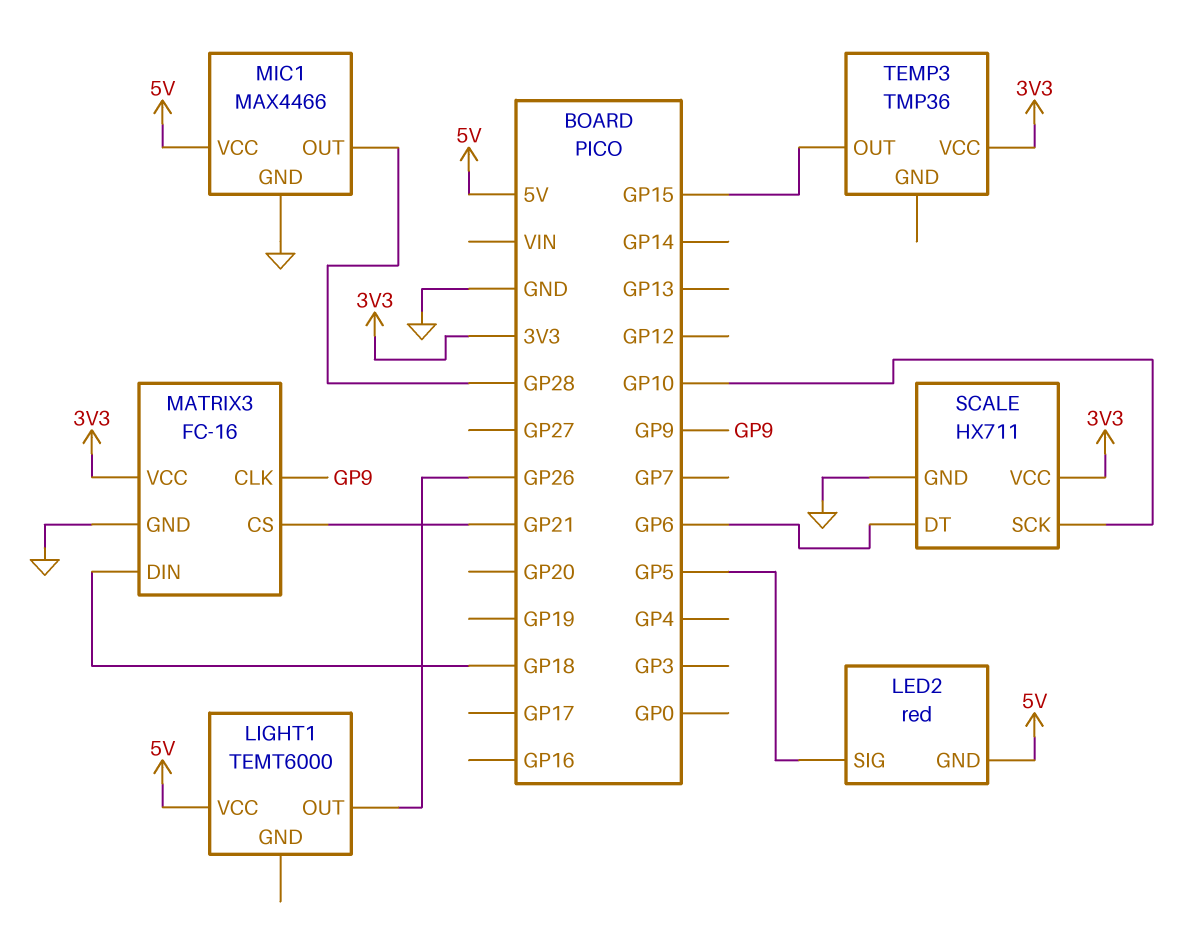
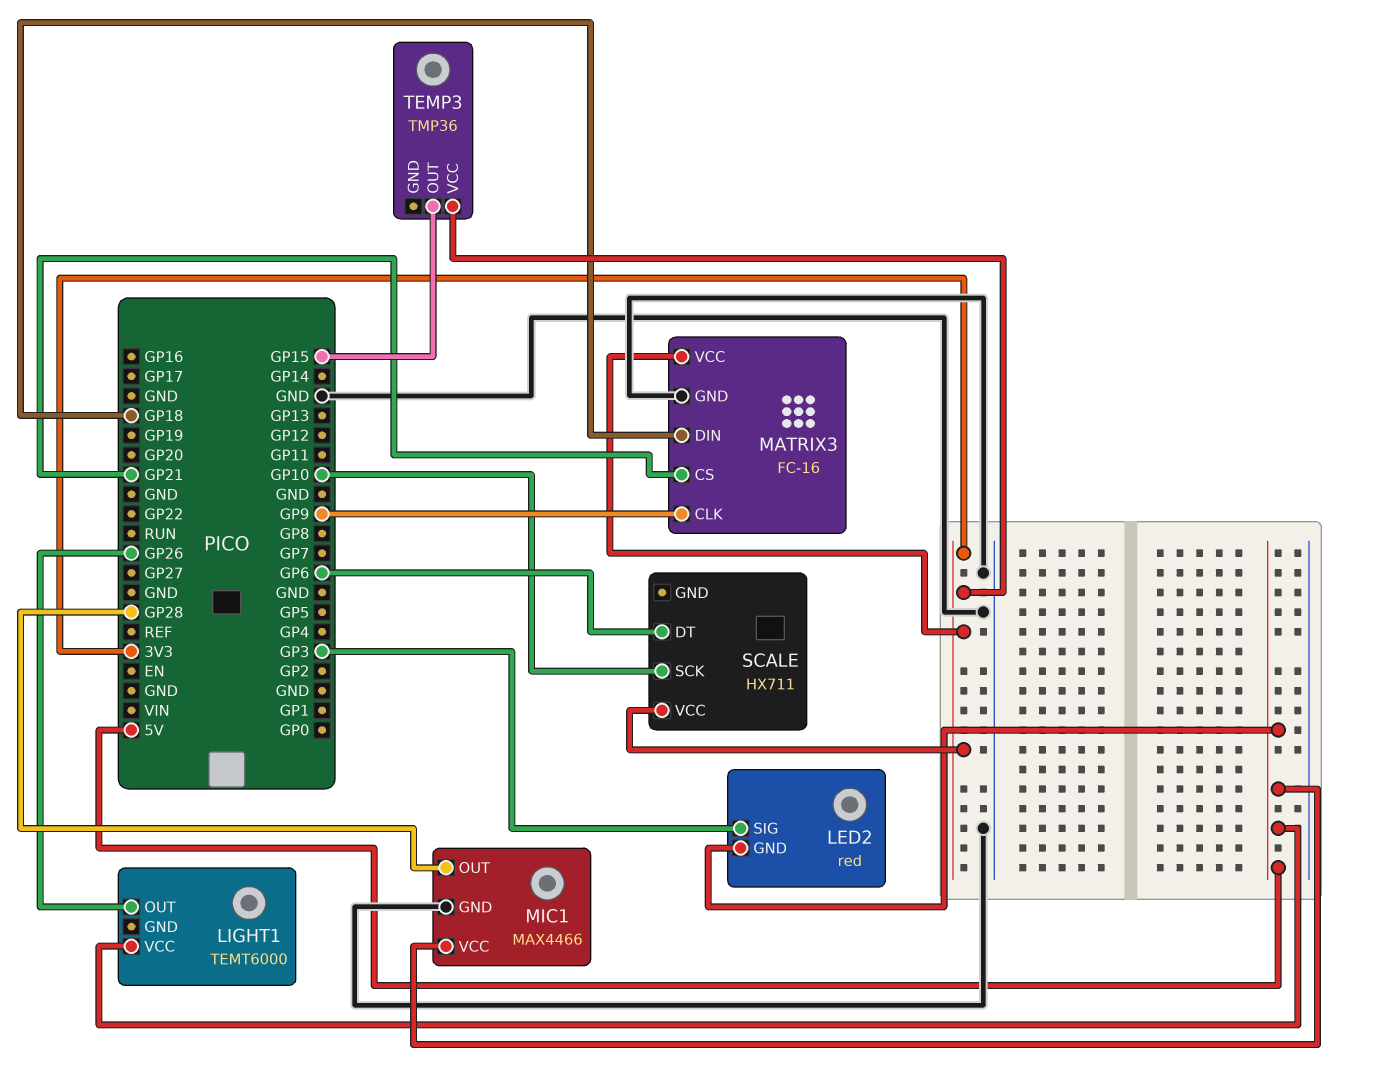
LED2 pin SIG: GP5 -> GP3
SCALE pin GND: GND -> none

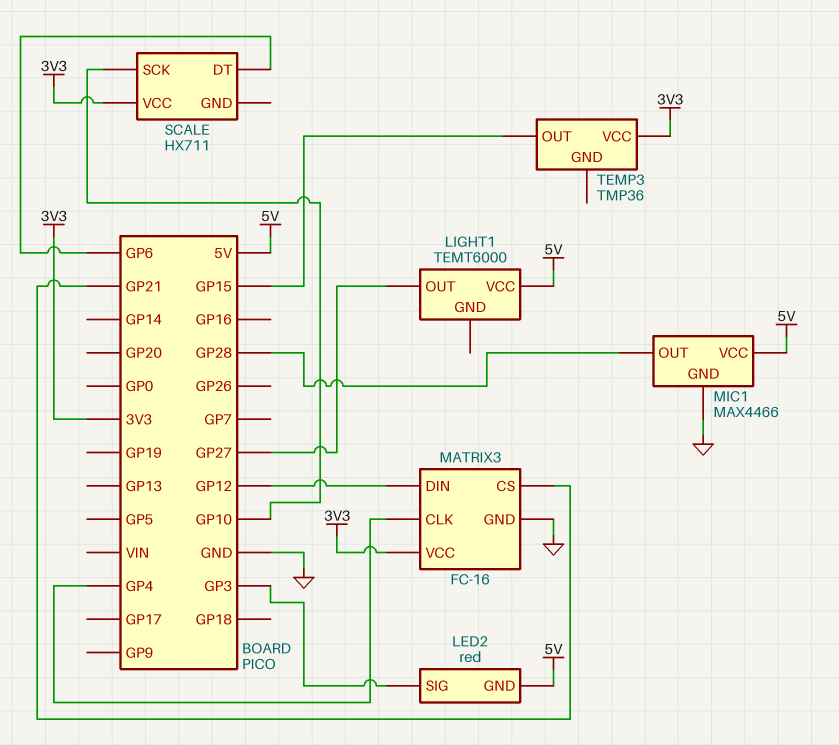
LIGHT1 pin OUT: GP26 -> GP27
MATRIX3 pin CLK: GP9 -> GP4
MATRIX3 pin DIN: GP18 -> GP12

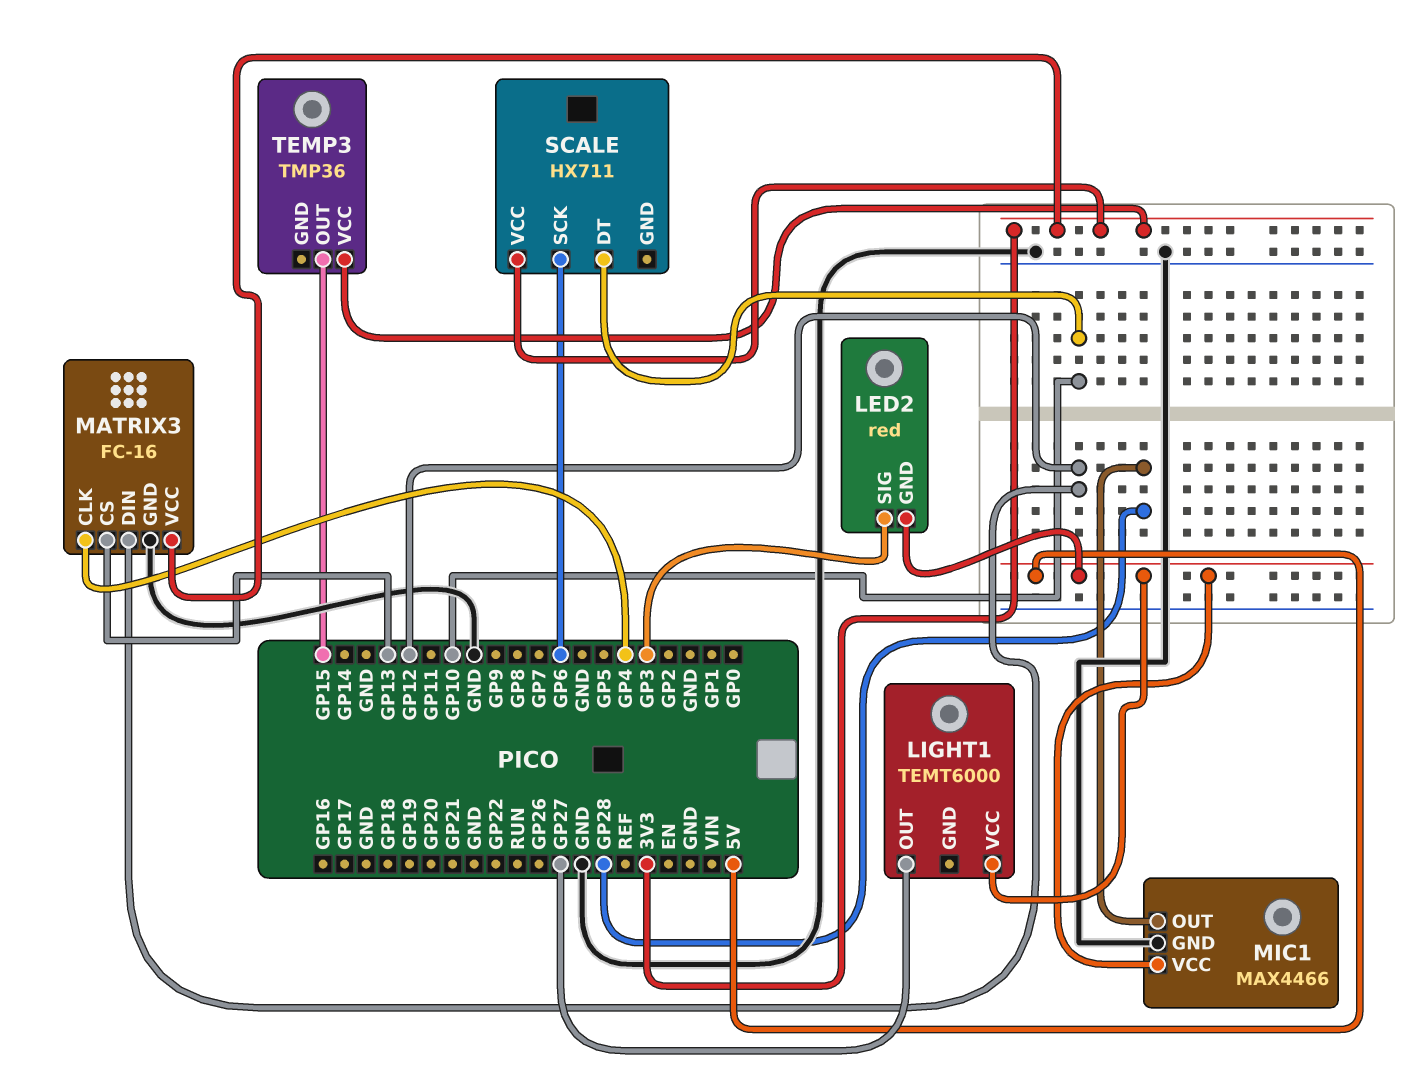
MATRIX3 pin CS: GP21 -> GP13
SCALE pin DT: GP6 -> GP10
SCALE pin SCK: GP10 -> GP6

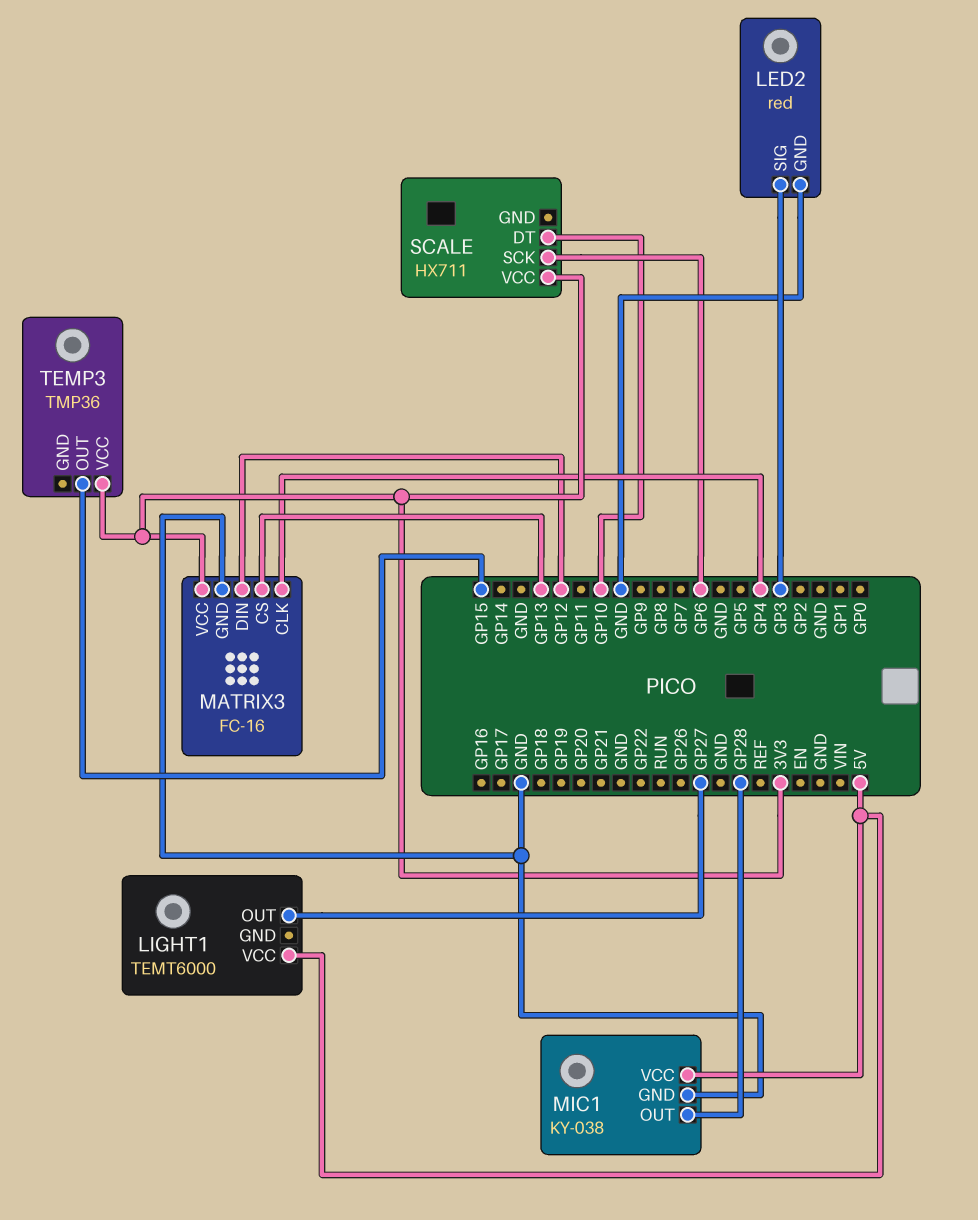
LED2 pin GND: 5V -> GND
MIC1: MAX4466 -> KY-038

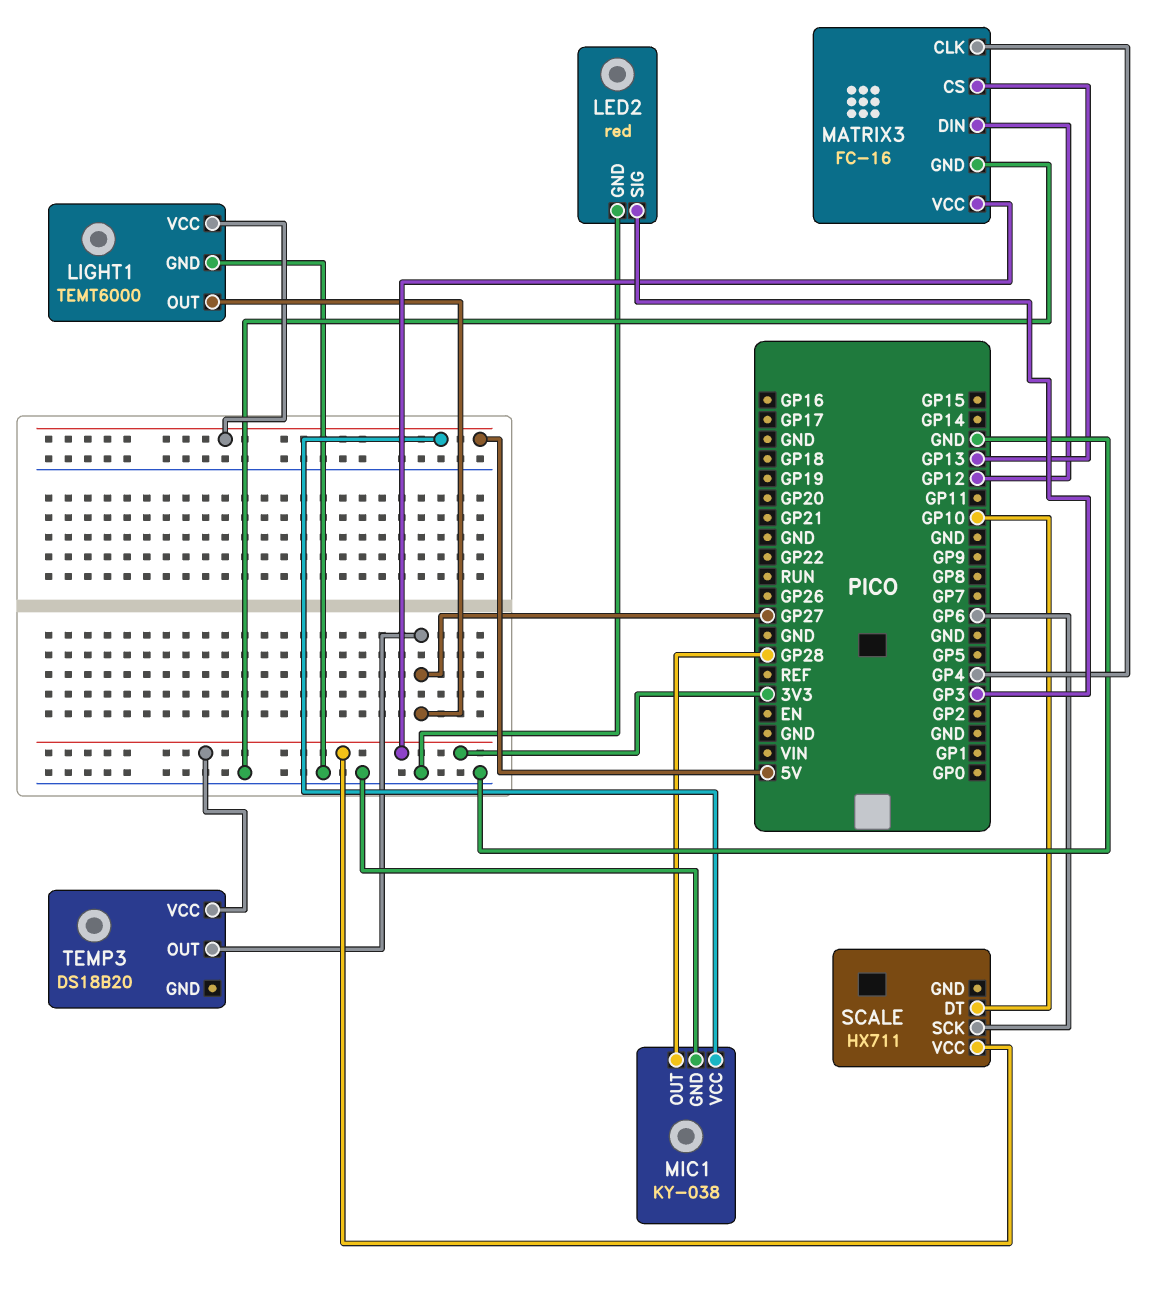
LIGHT1 pin GND: none -> GND
TEMP3: TMP36 -> DS18B20
TEMP3 pin OUT: GP15 -> GP27

